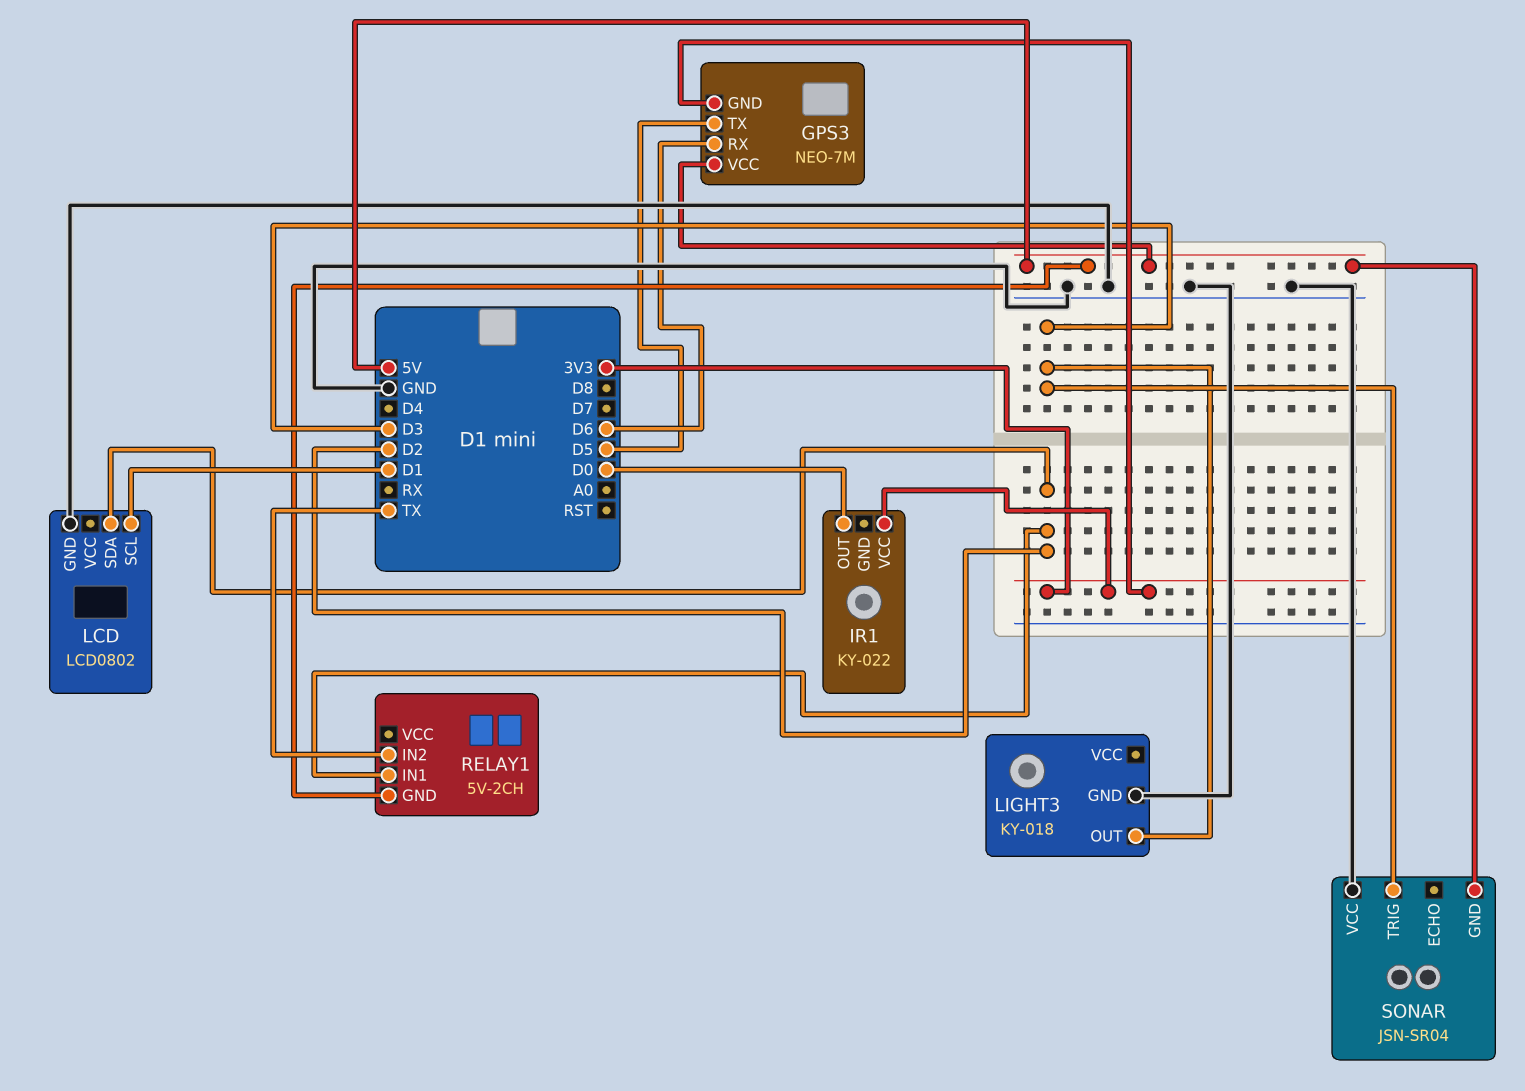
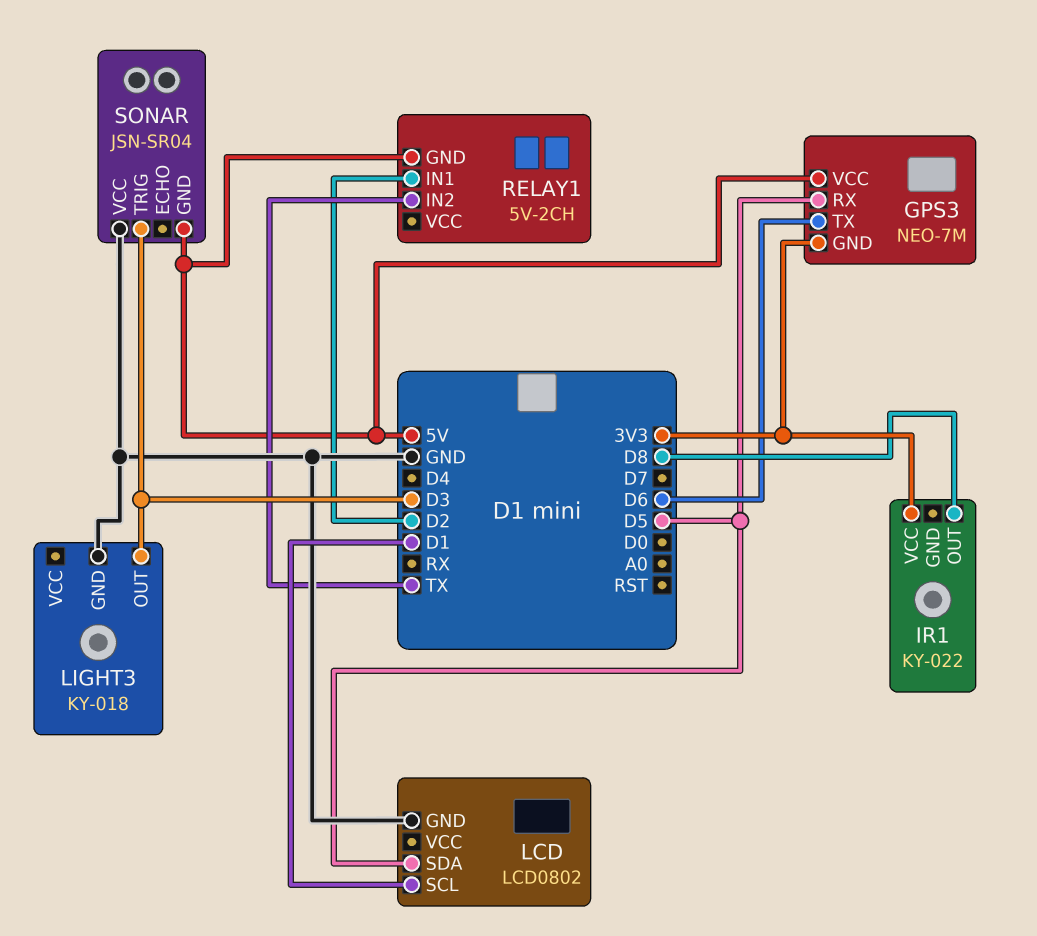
GPS3 pin RX: D6 -> D5
GPS3 pin TX: D5 -> D6
IR1 pin OUT: D0 -> D8
LCD pin SDA: D2 -> D5

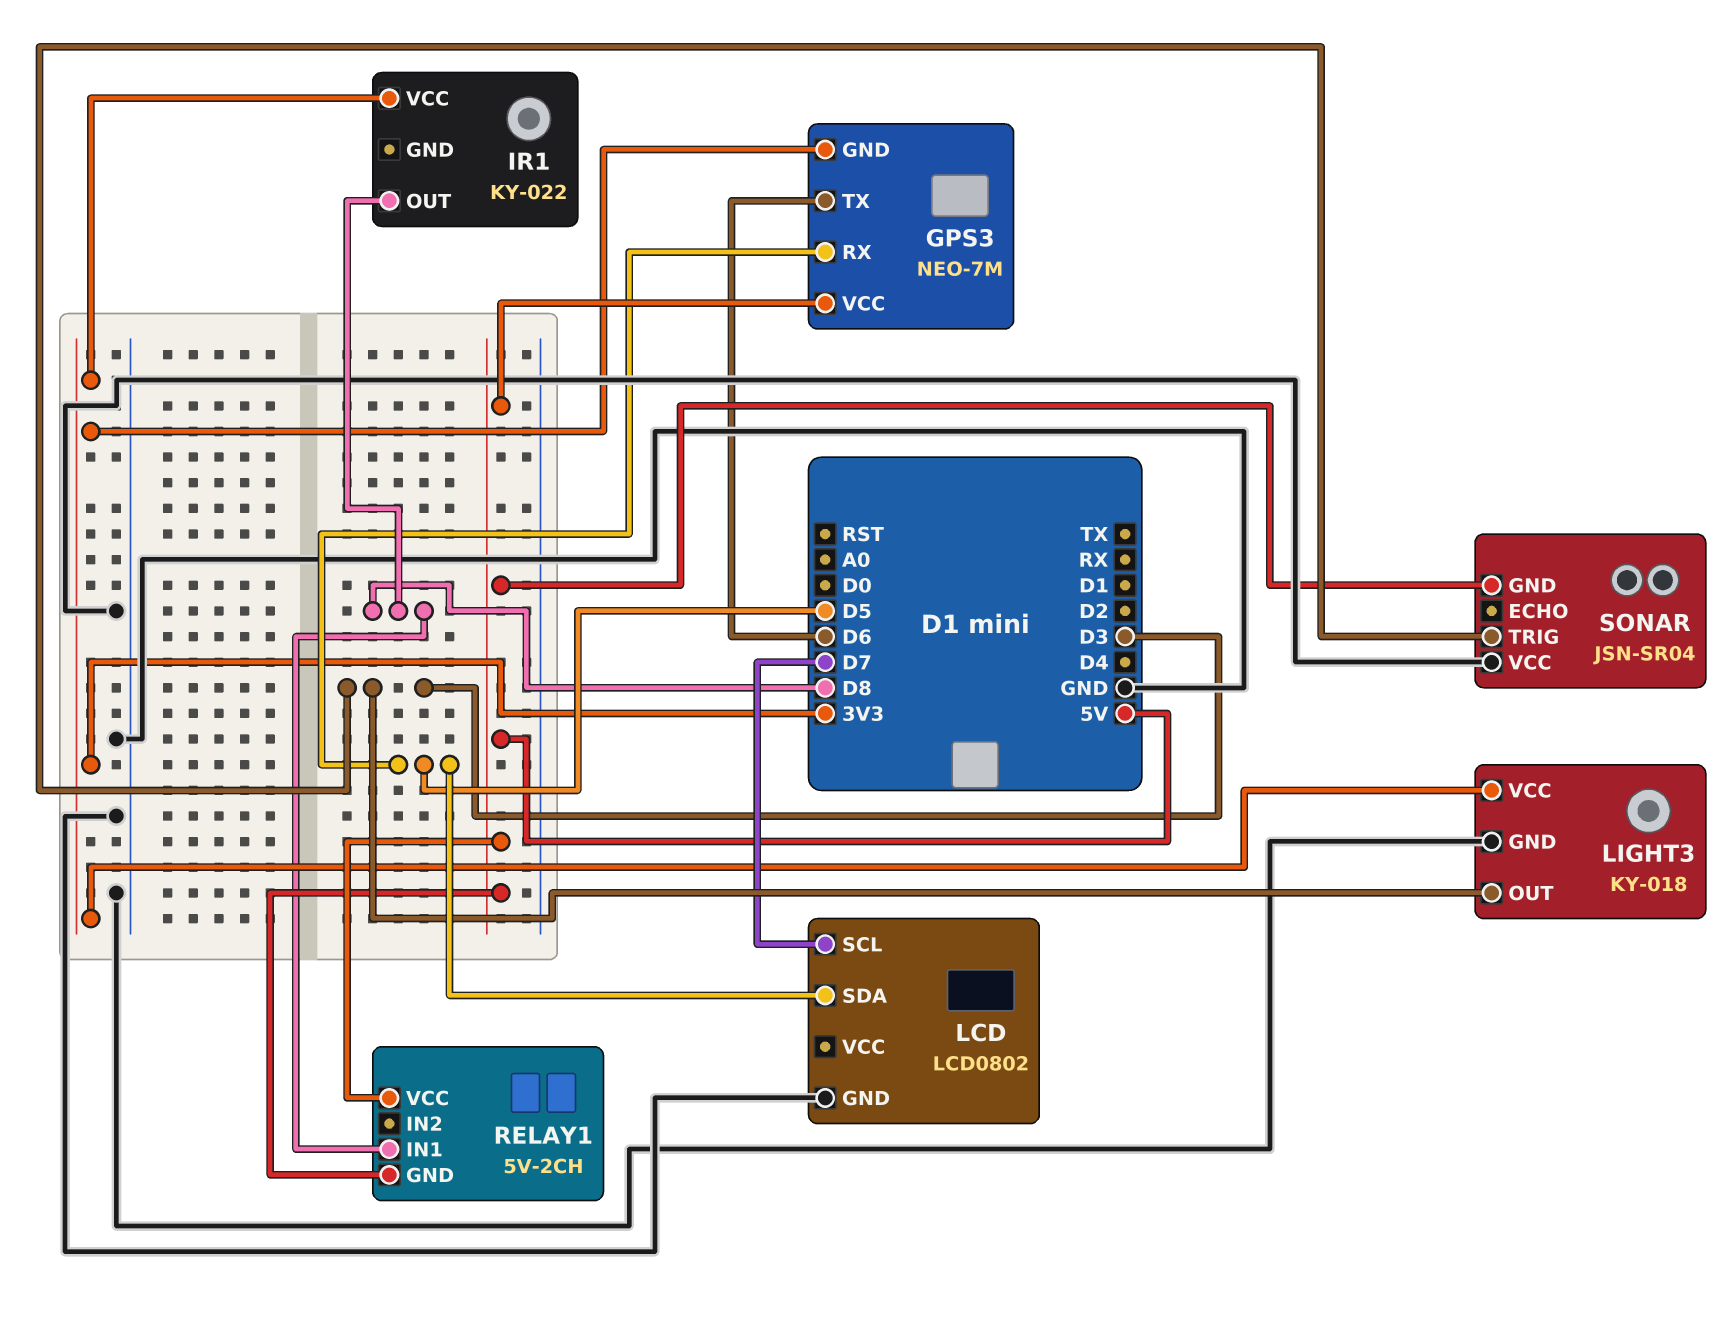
LCD pin SCL: D1 -> D7
LIGHT3 pin VCC: none -> 3V3
RELAY1 pin IN1: D2 -> D8
RELAY1 pin IN2: TX -> none
RELAY1 pin VCC: none -> 5V

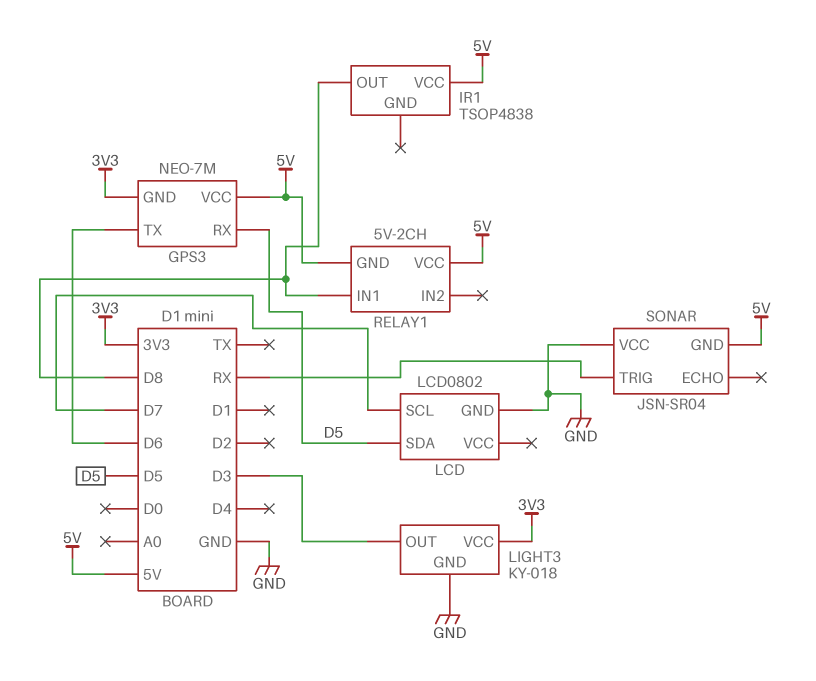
IR1: KY-022 -> TSOP4838
IR1 pin VCC: 3V3 -> 5V
SONAR pin TRIG: D3 -> RX

